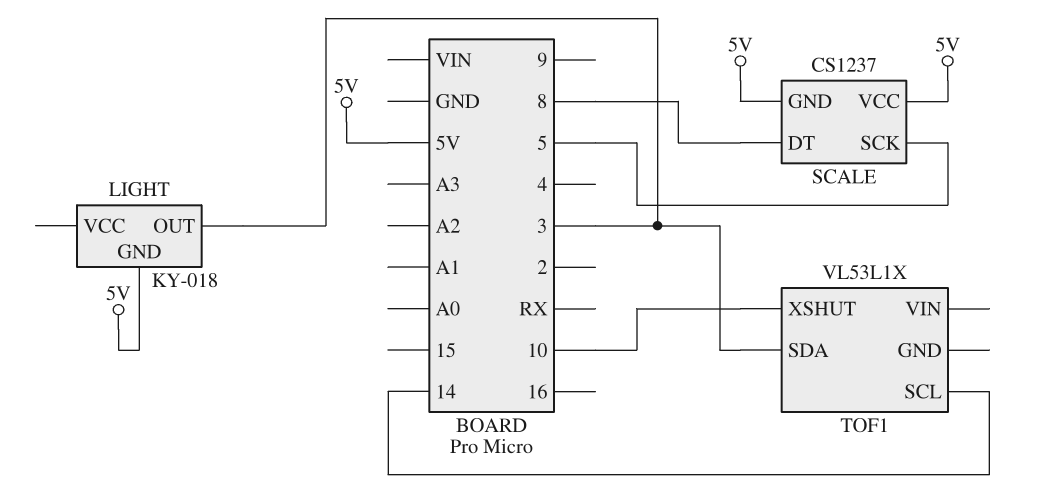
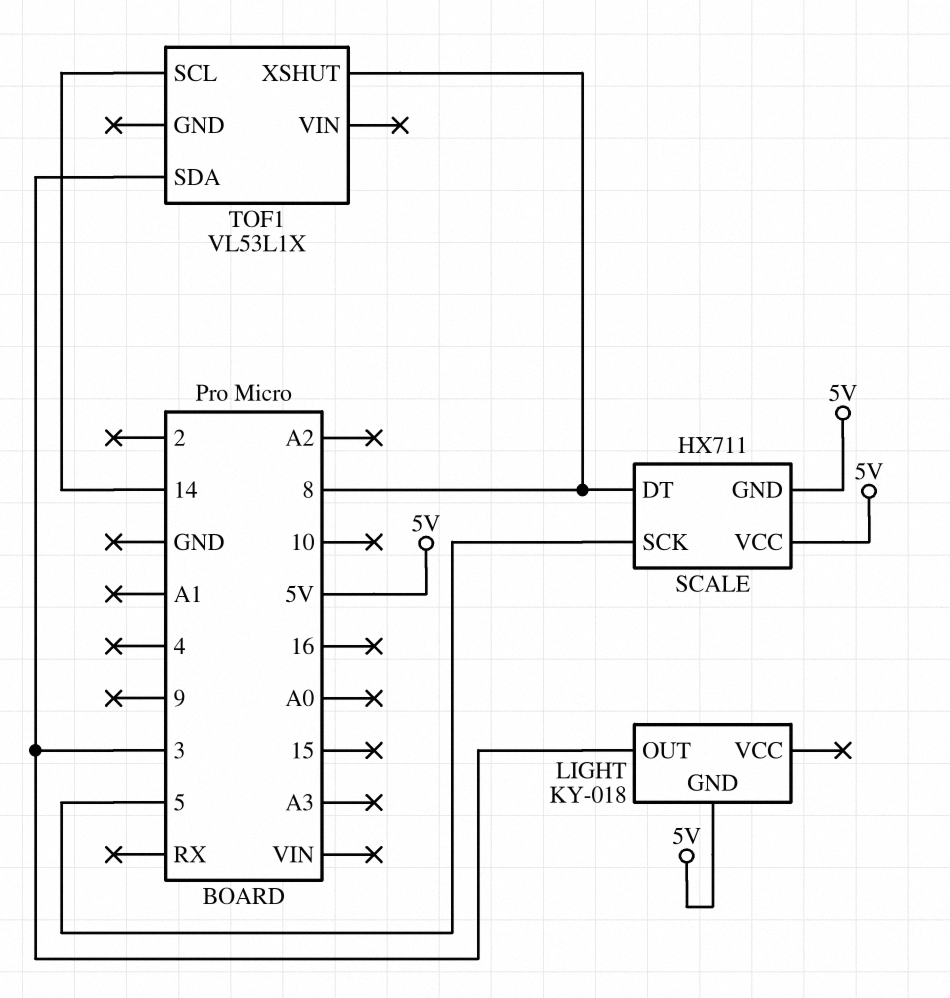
SCALE: CS1237 -> HX711
TOF1 pin XSHUT: 10 -> 8

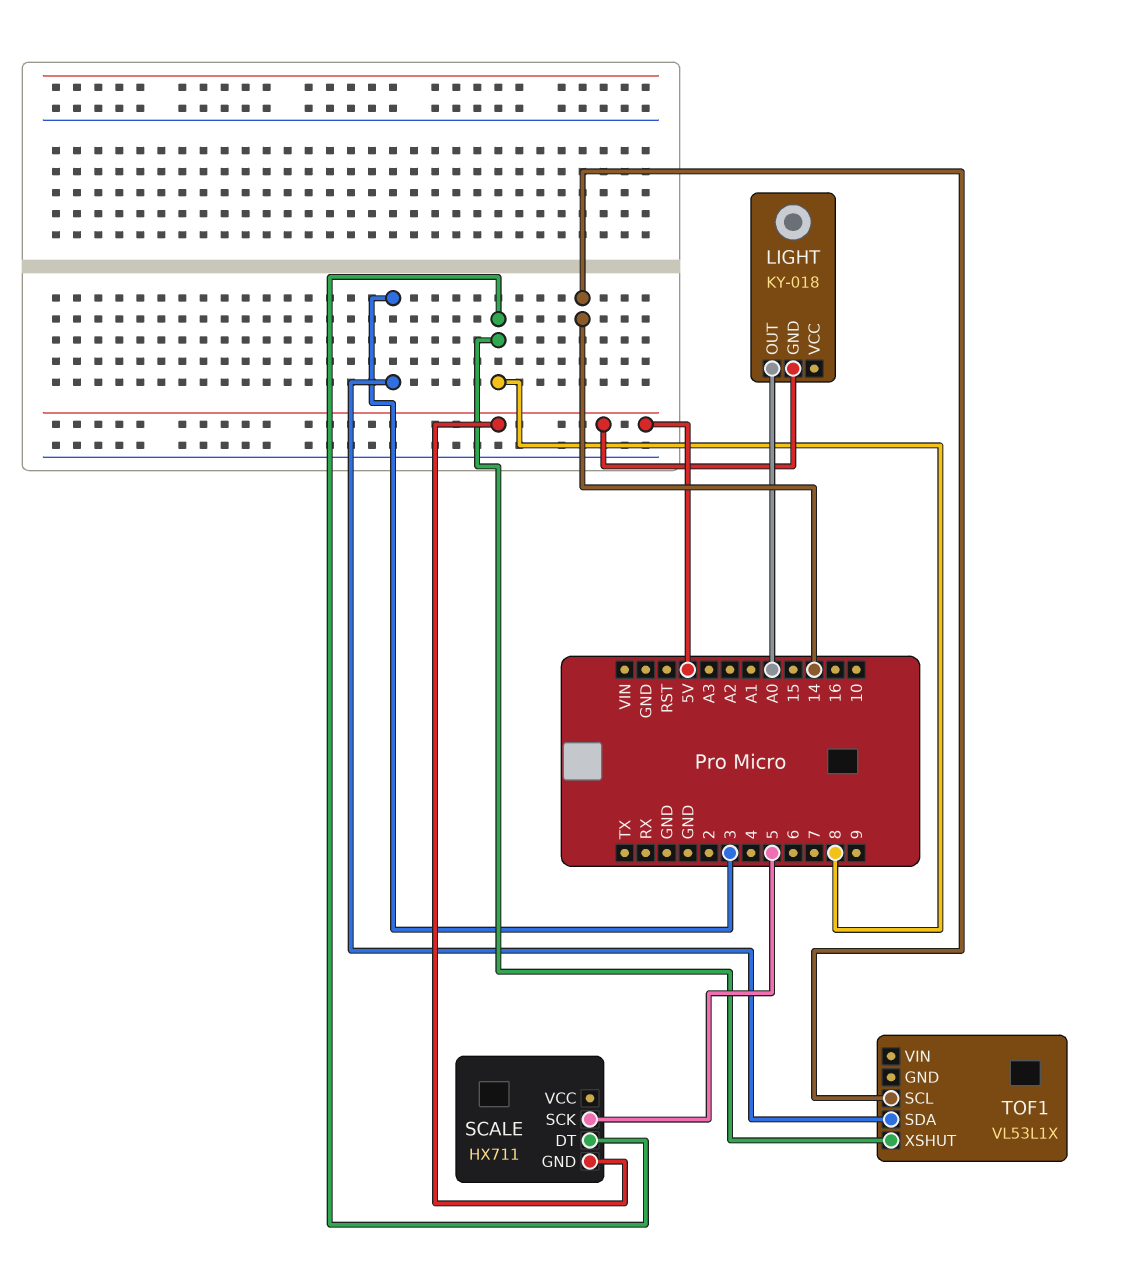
LIGHT pin OUT: 3 -> A0
SCALE pin VCC: 5V -> none

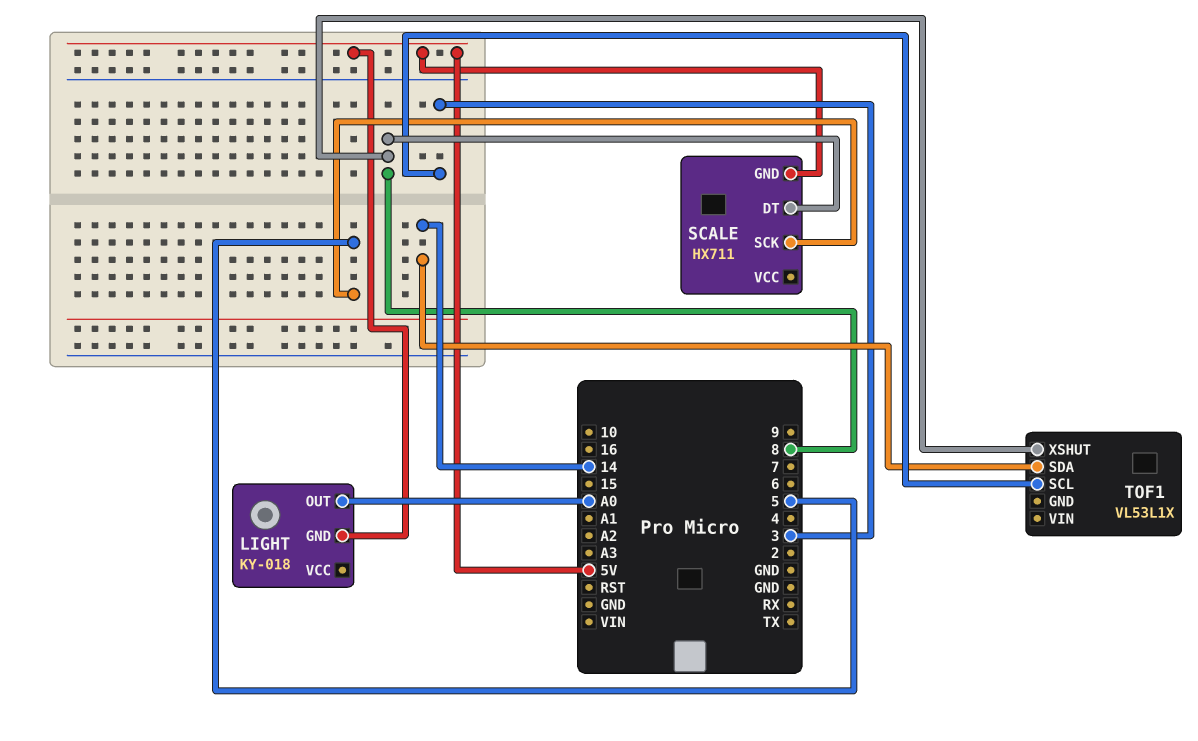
TOF1 pin SCL: 14 -> 3
TOF1 pin SDA: 3 -> 14

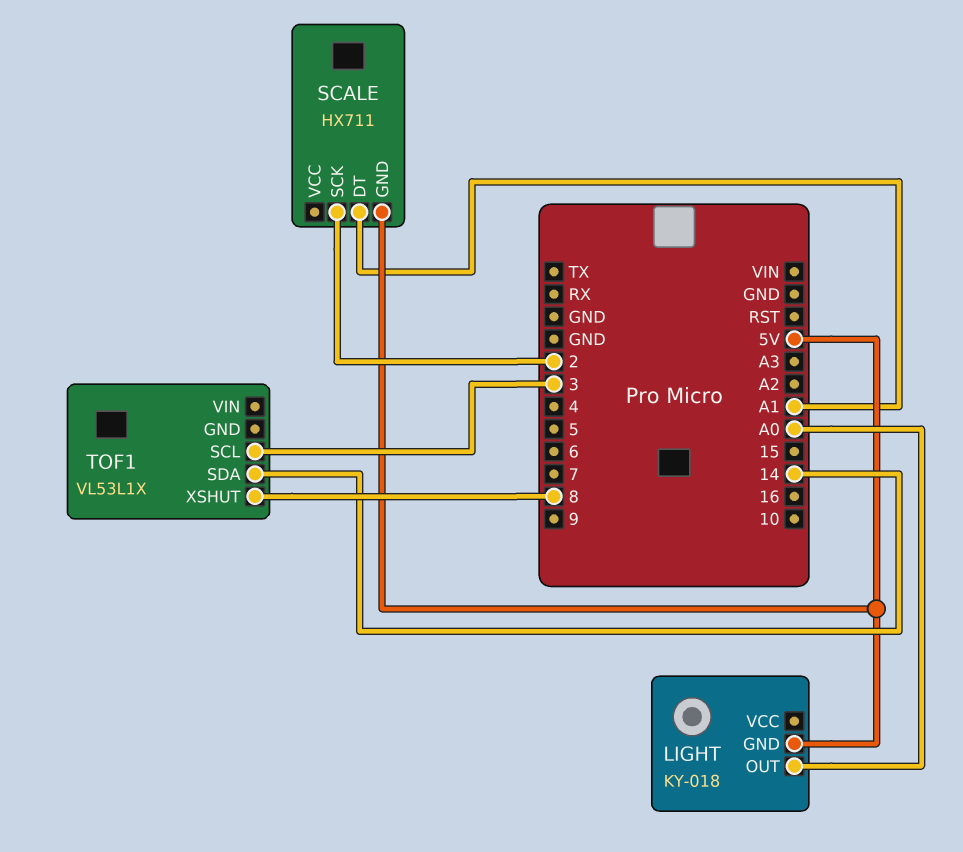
SCALE pin DT: 8 -> A1
SCALE pin SCK: 5 -> 2

